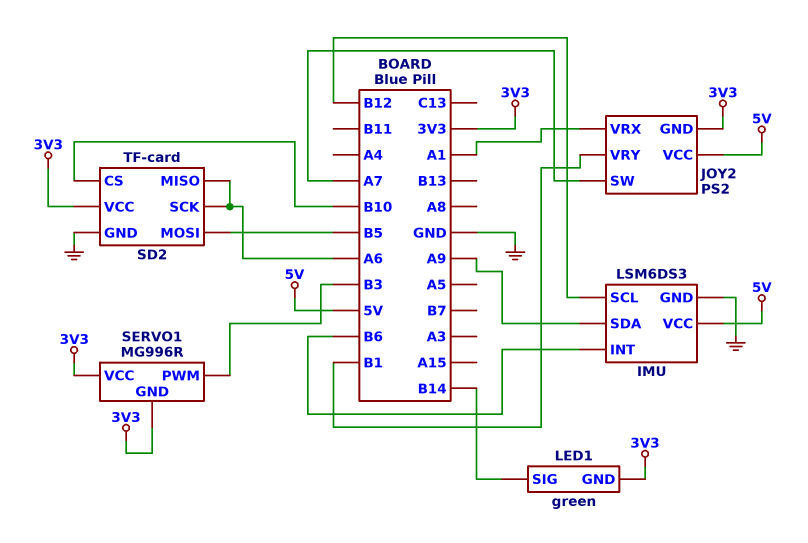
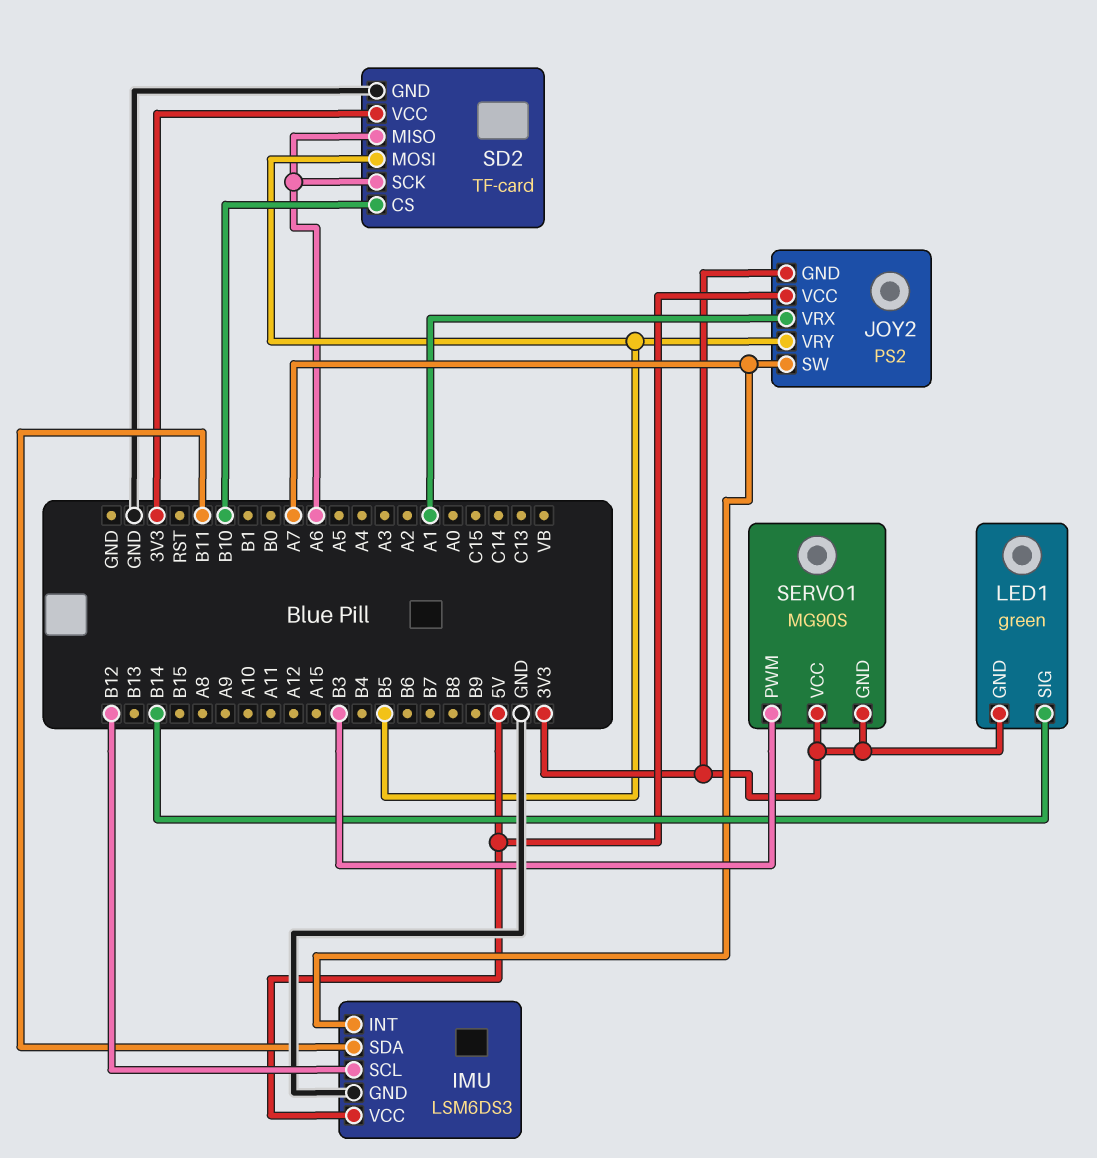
IMU pin INT: B6 -> A7
IMU pin SDA: A9 -> B11
JOY2 pin VRY: B1 -> B5
SERVO1: MG996R -> MG90S

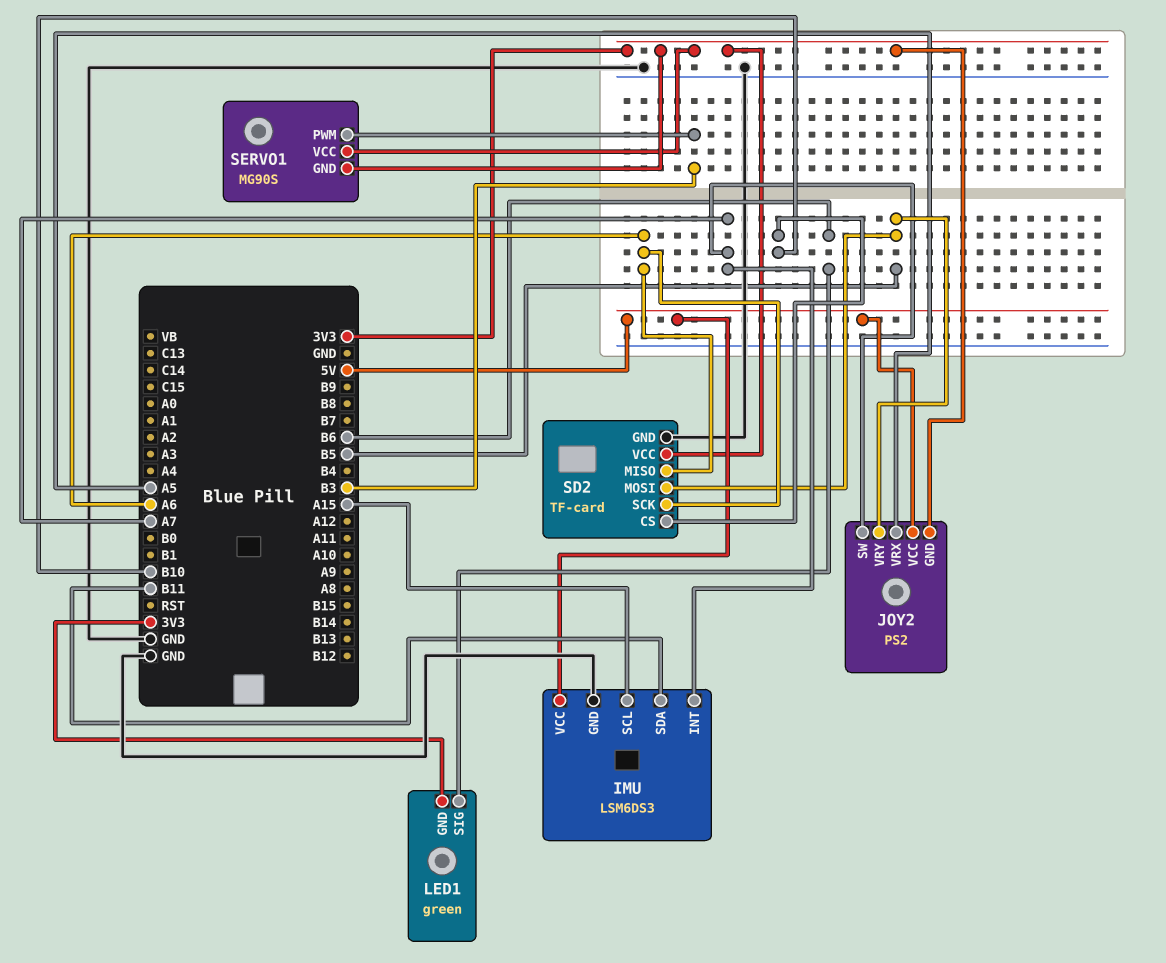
IMU pin SCL: B12 -> A15
JOY2 pin VRX: A1 -> A5
LED1 pin SIG: B14 -> B6

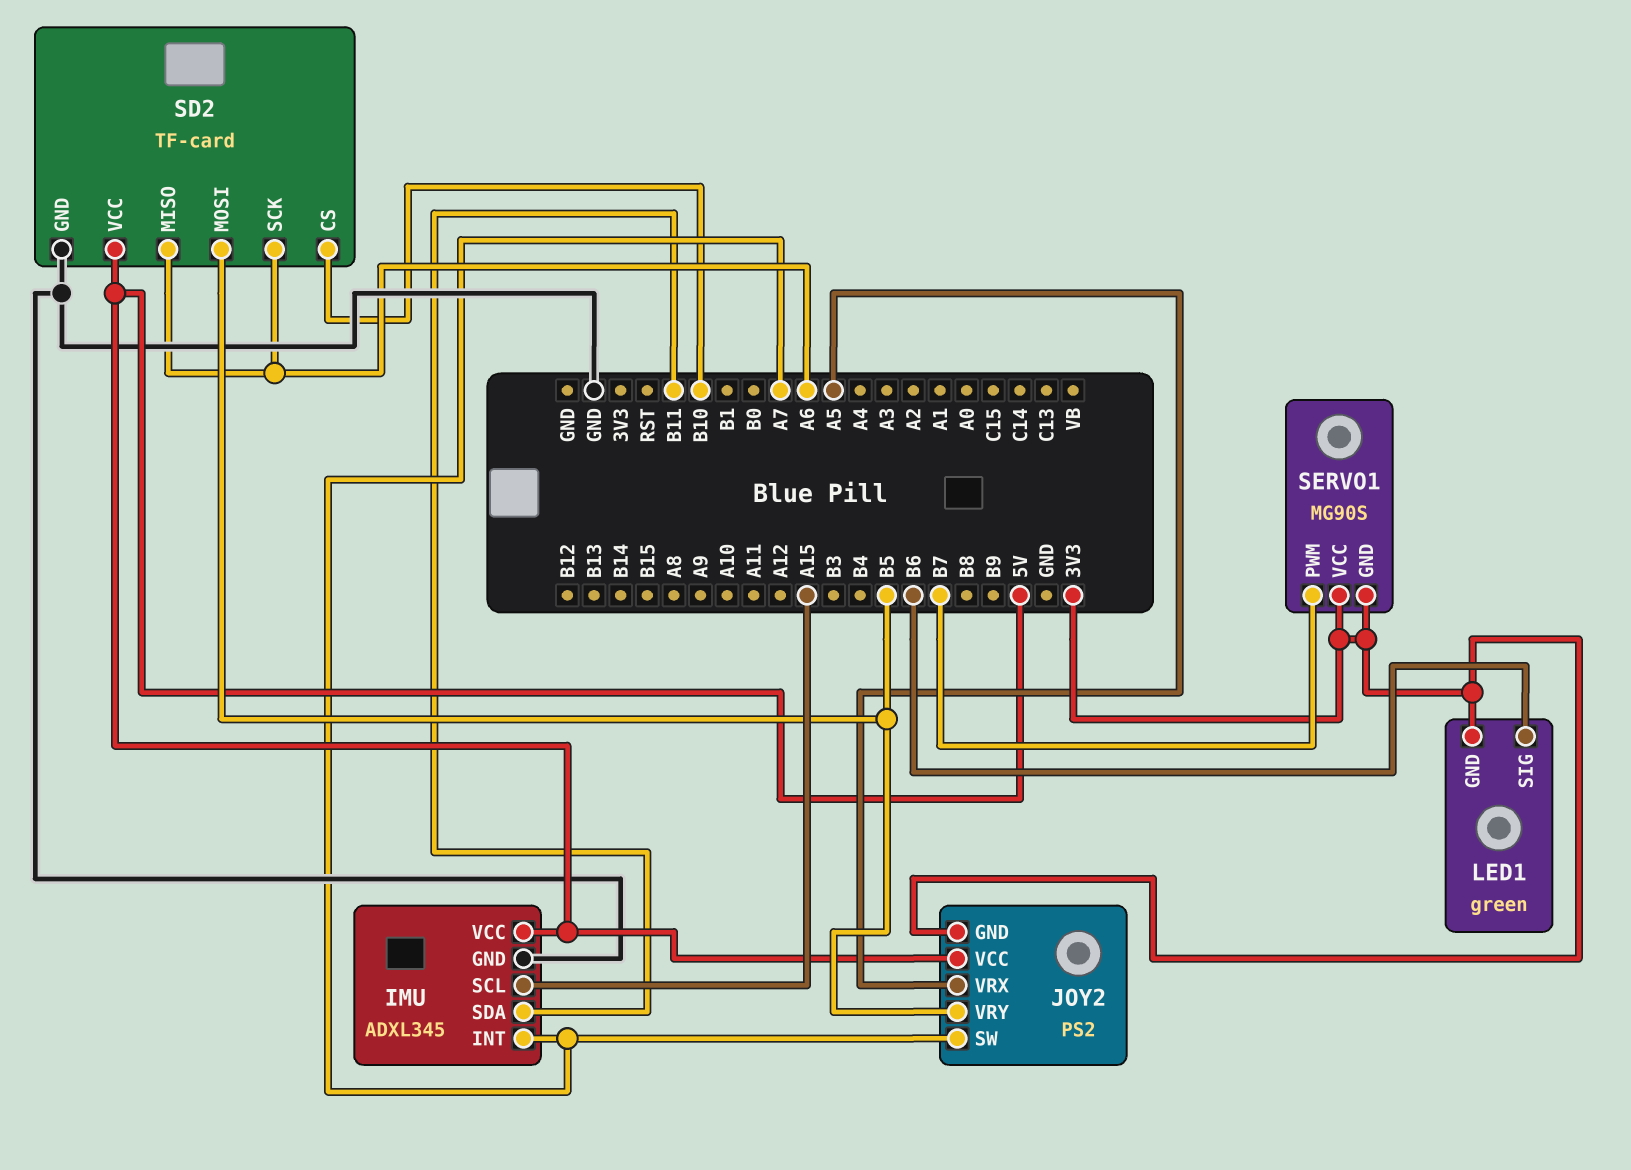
IMU: LSM6DS3 -> ADXL345
SD2 pin VCC: 3V3 -> 5V
SERVO1 pin PWM: B3 -> B7

